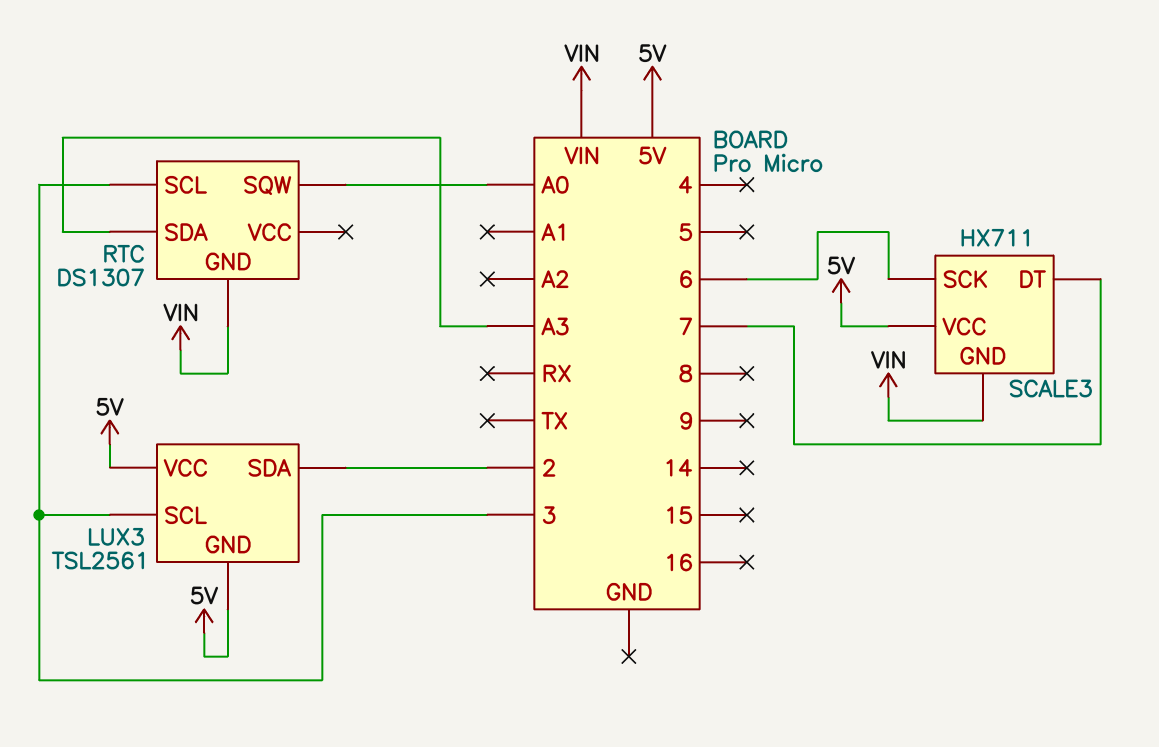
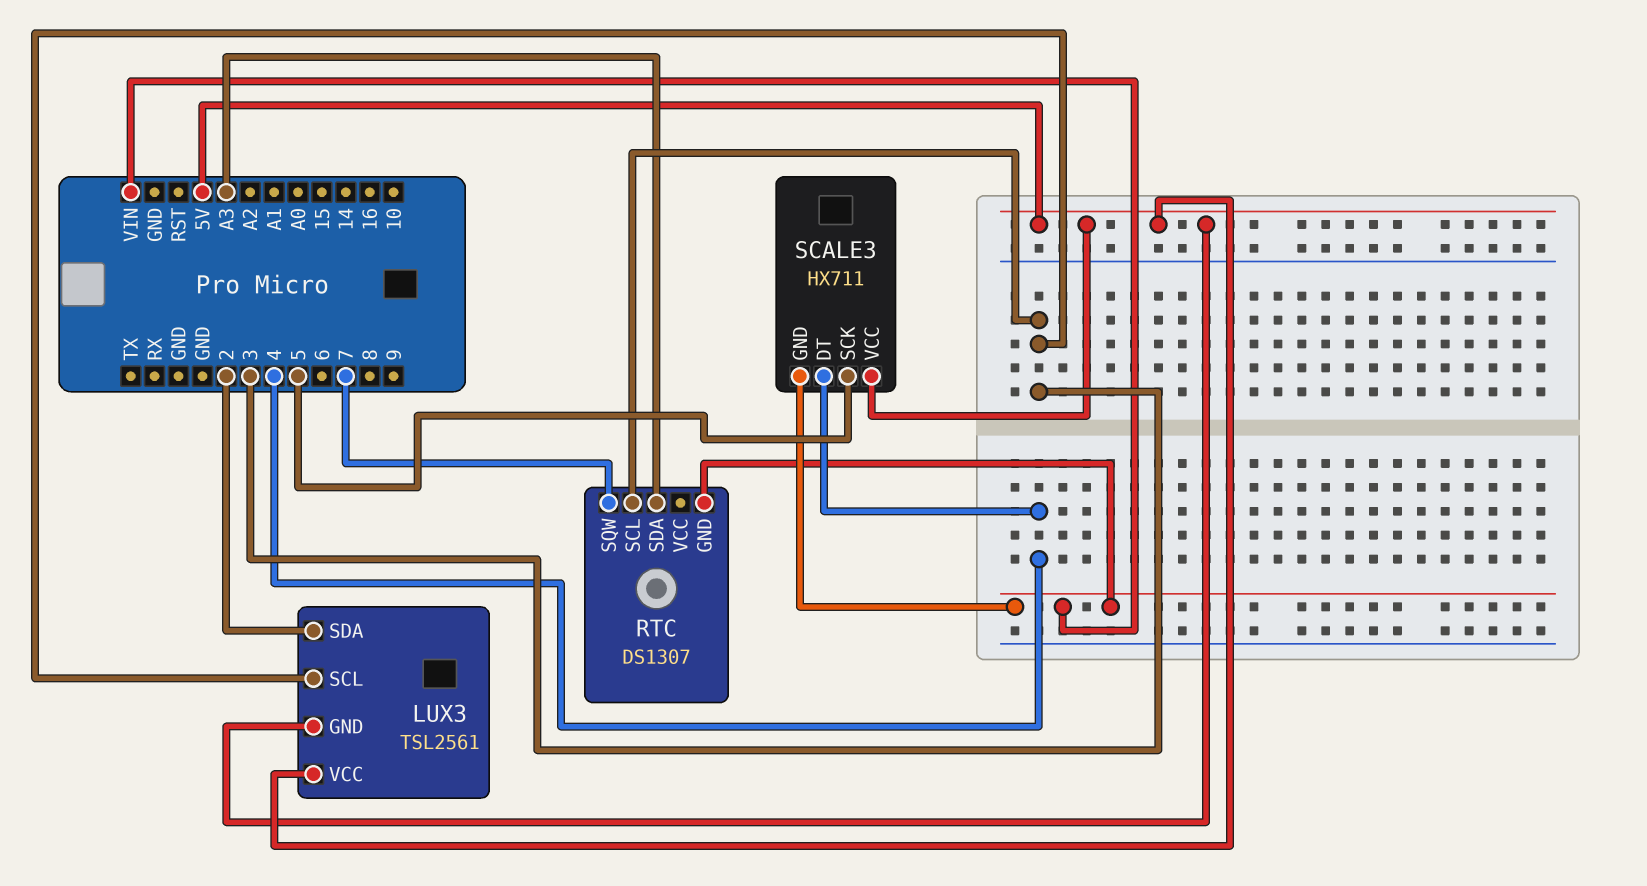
RTC pin SQW: A0 -> 7
SCALE3 pin DT: 7 -> 4
SCALE3 pin SCK: 6 -> 5

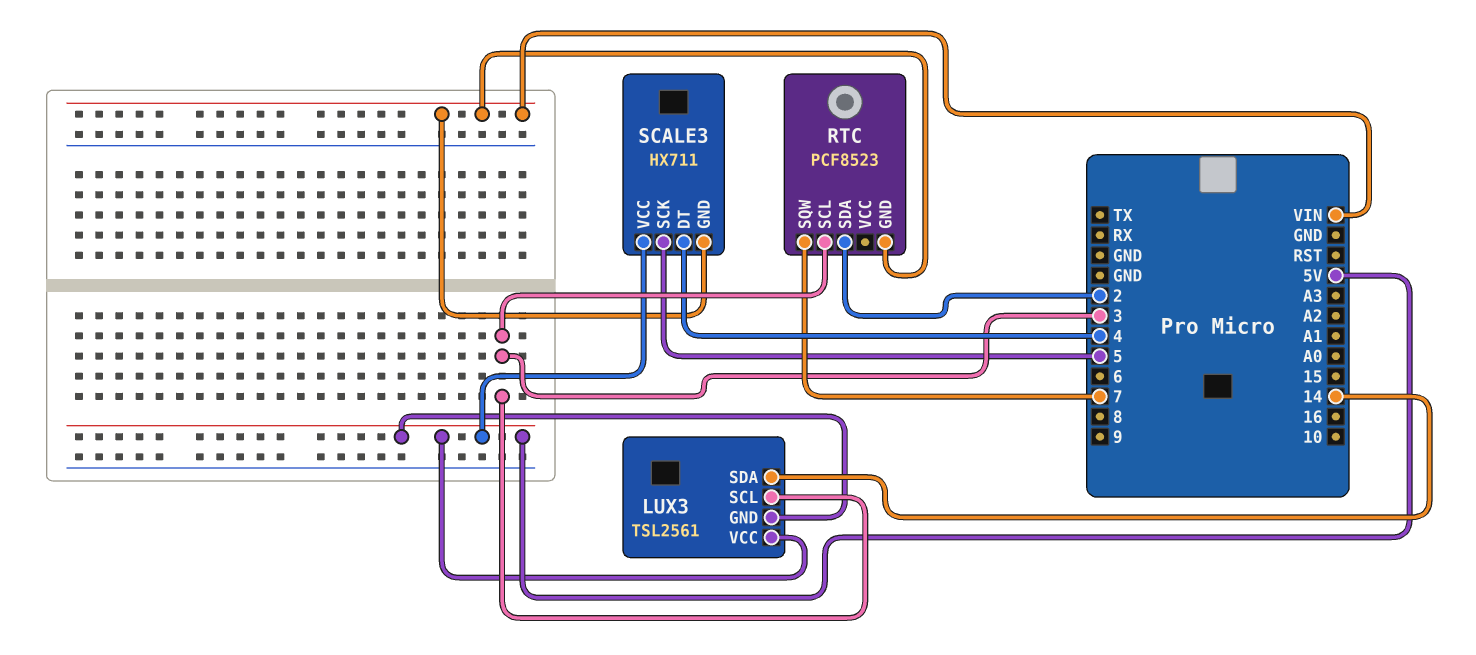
LUX3 pin SDA: 2 -> 14
RTC: DS1307 -> PCF8523
RTC pin SDA: A3 -> 2

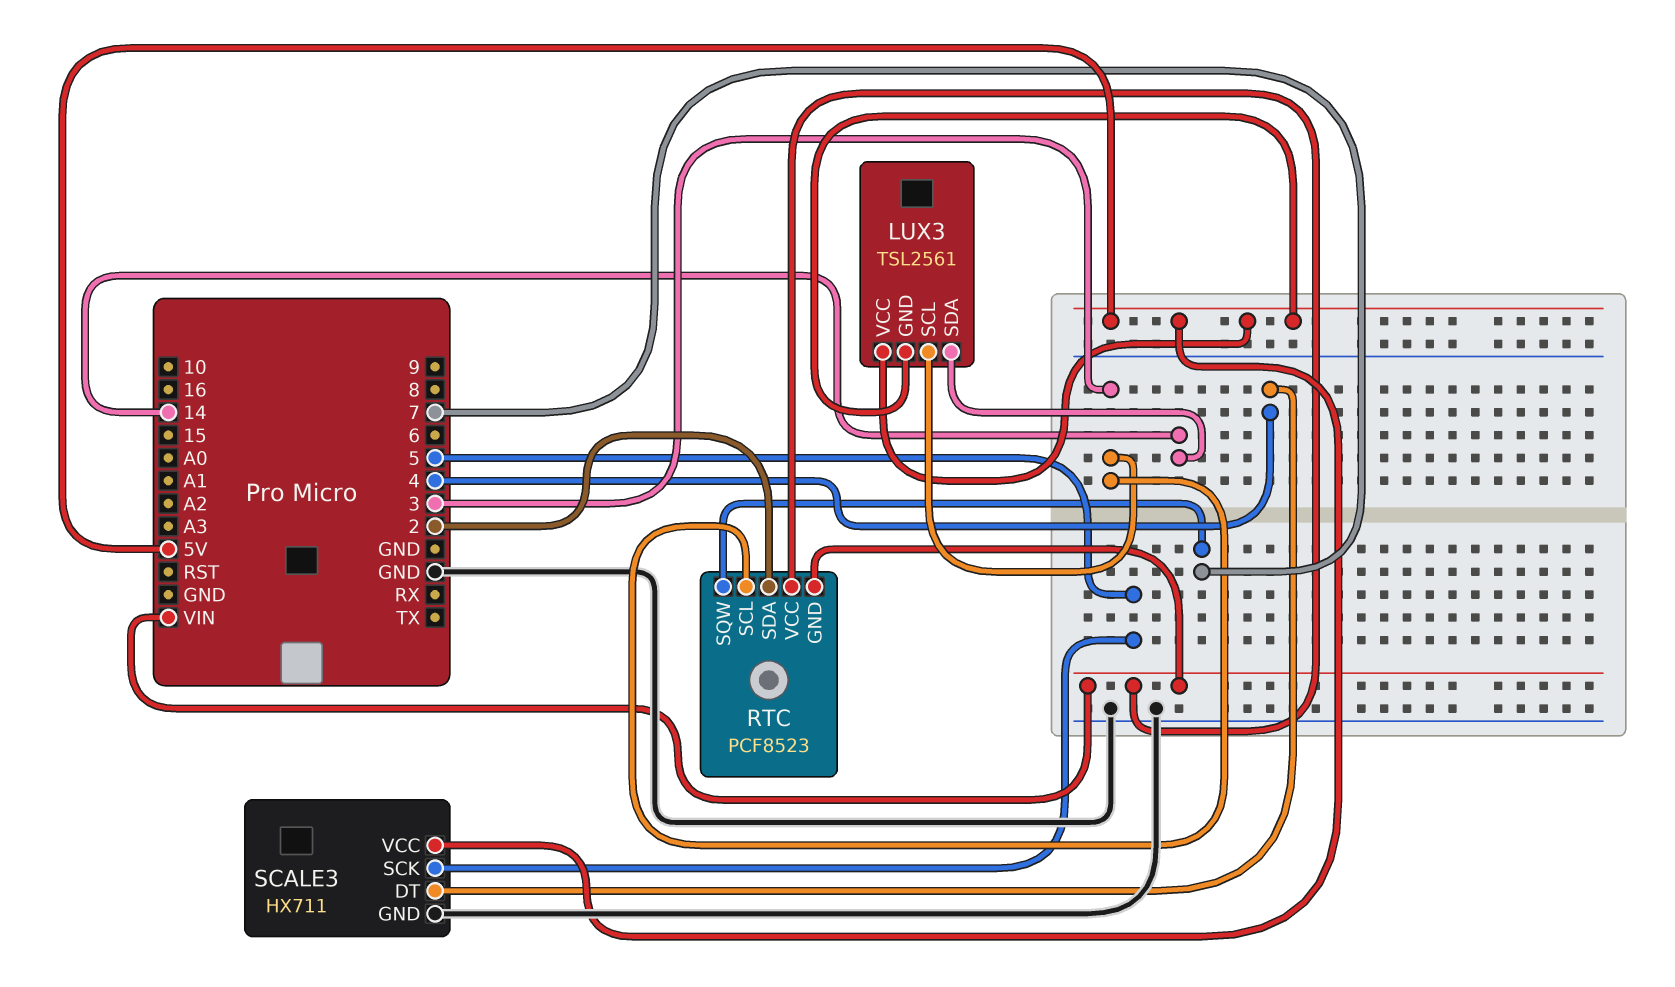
RTC pin VCC: none -> VIN
SCALE3 pin GND: VIN -> GND

